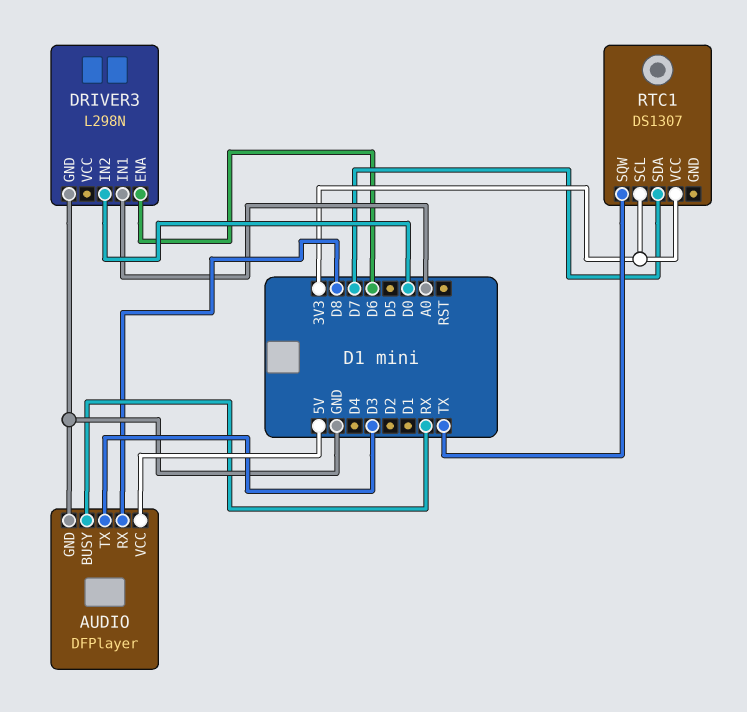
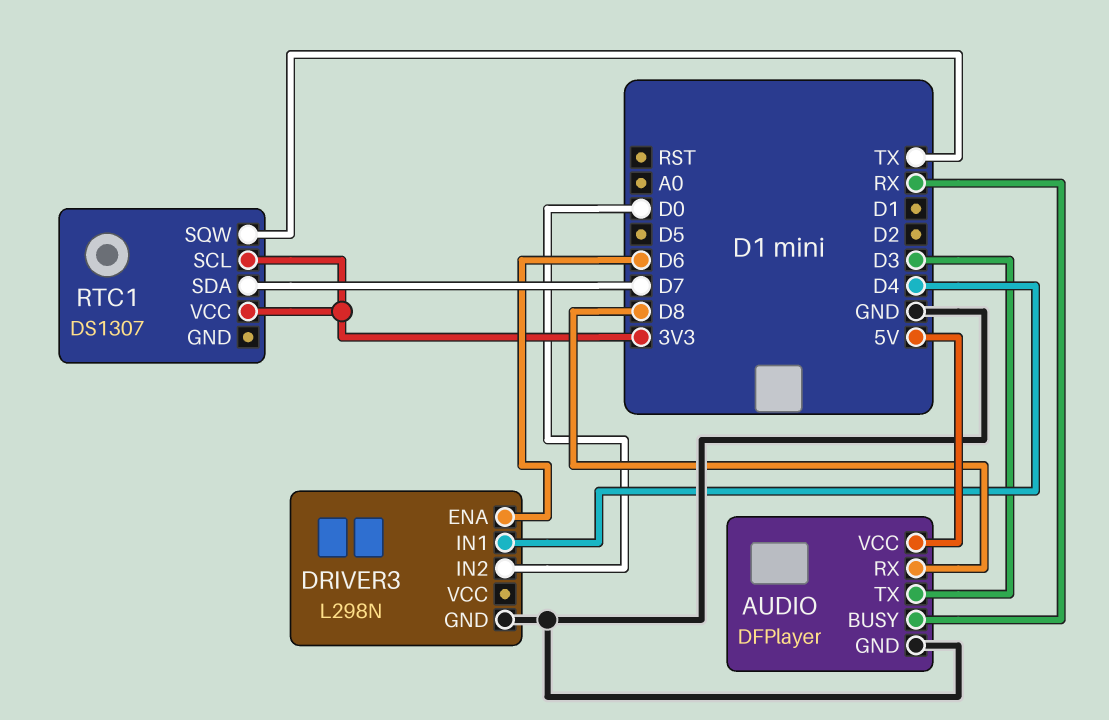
DRIVER3 pin IN1: A0 -> D4

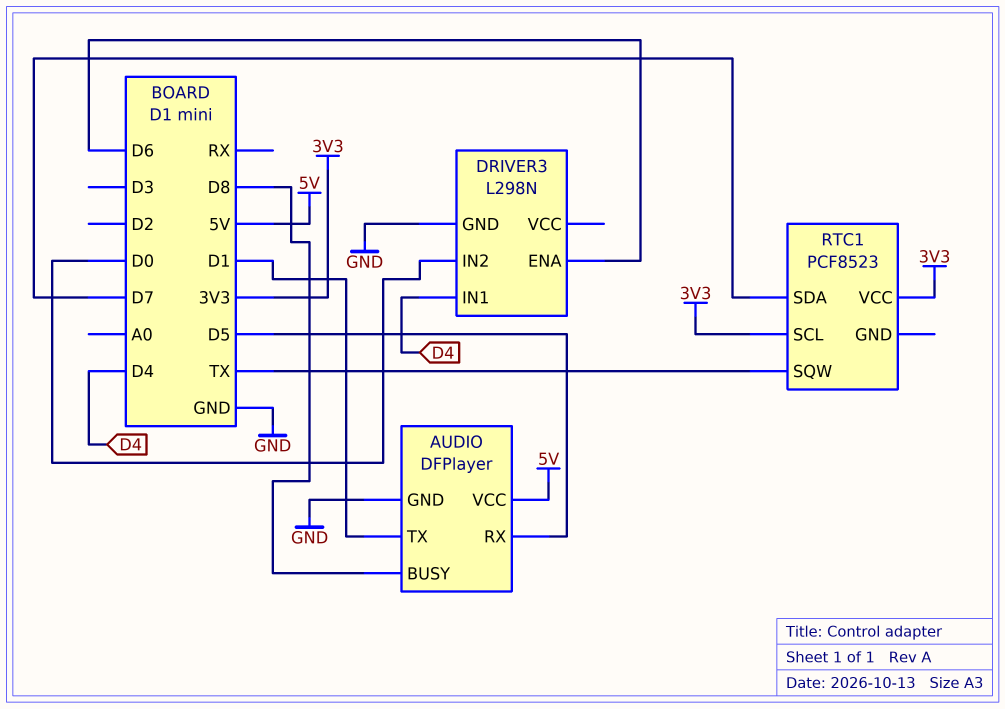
AUDIO pin BUSY: RX -> D8
AUDIO pin RX: D8 -> D5
AUDIO pin TX: D3 -> D1
RTC1: DS1307 -> PCF8523

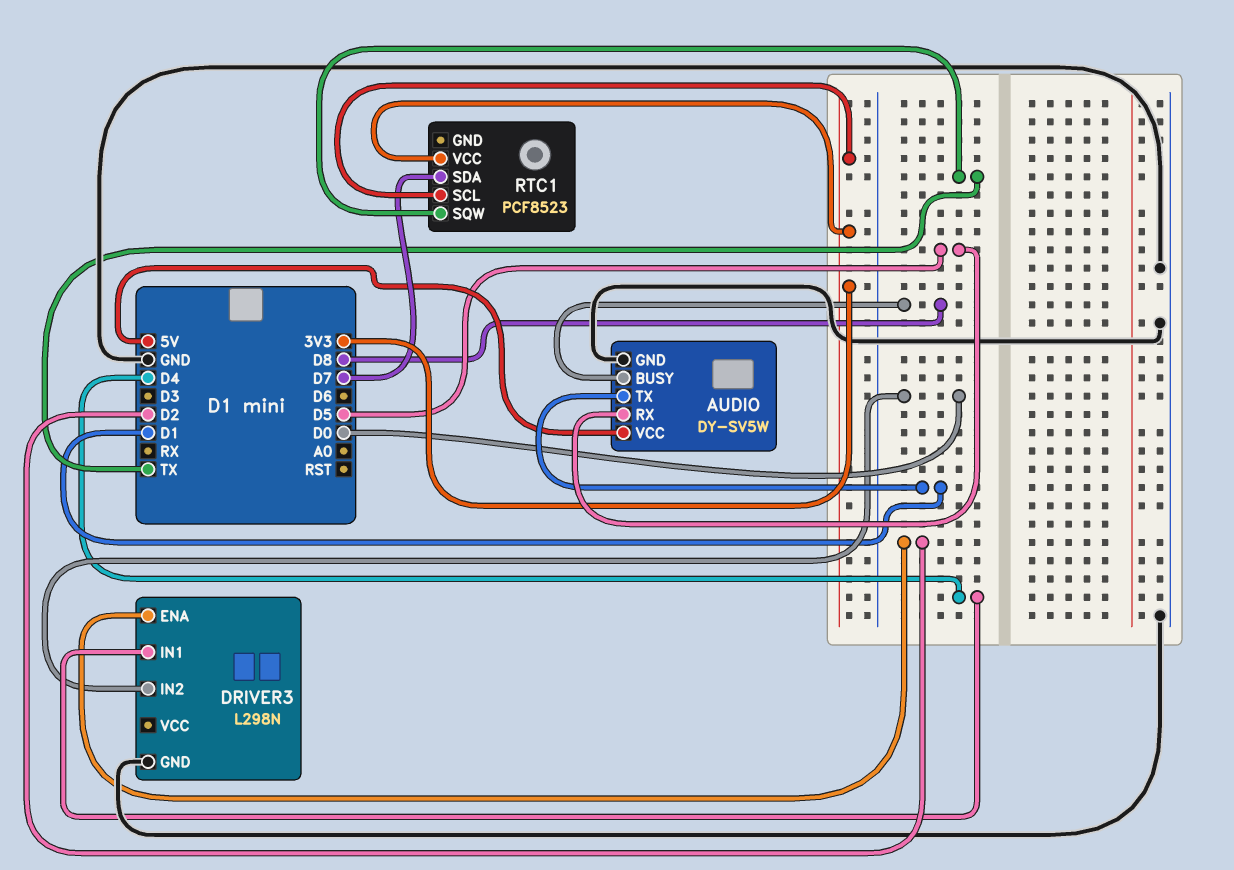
AUDIO: DFPlayer -> DY-SV5W
DRIVER3 pin ENA: D6 -> D2

